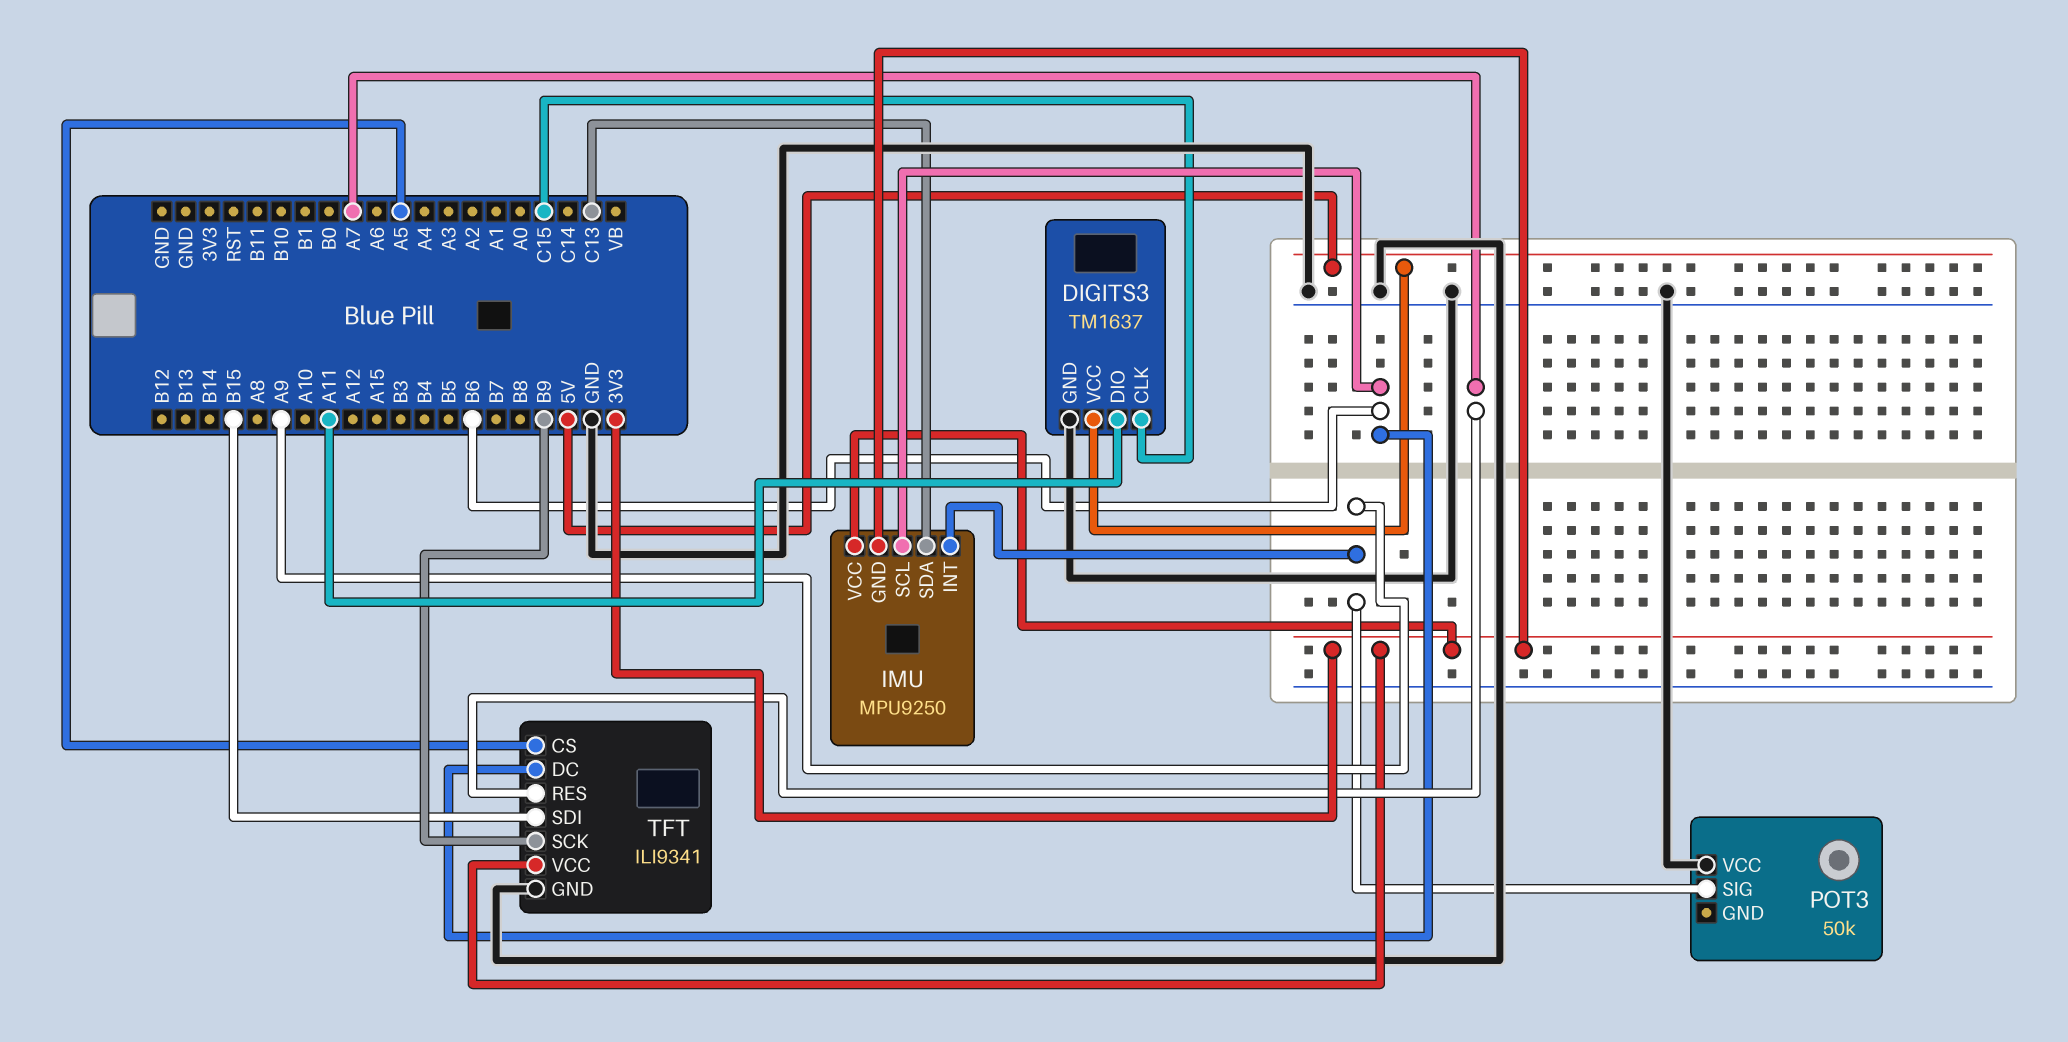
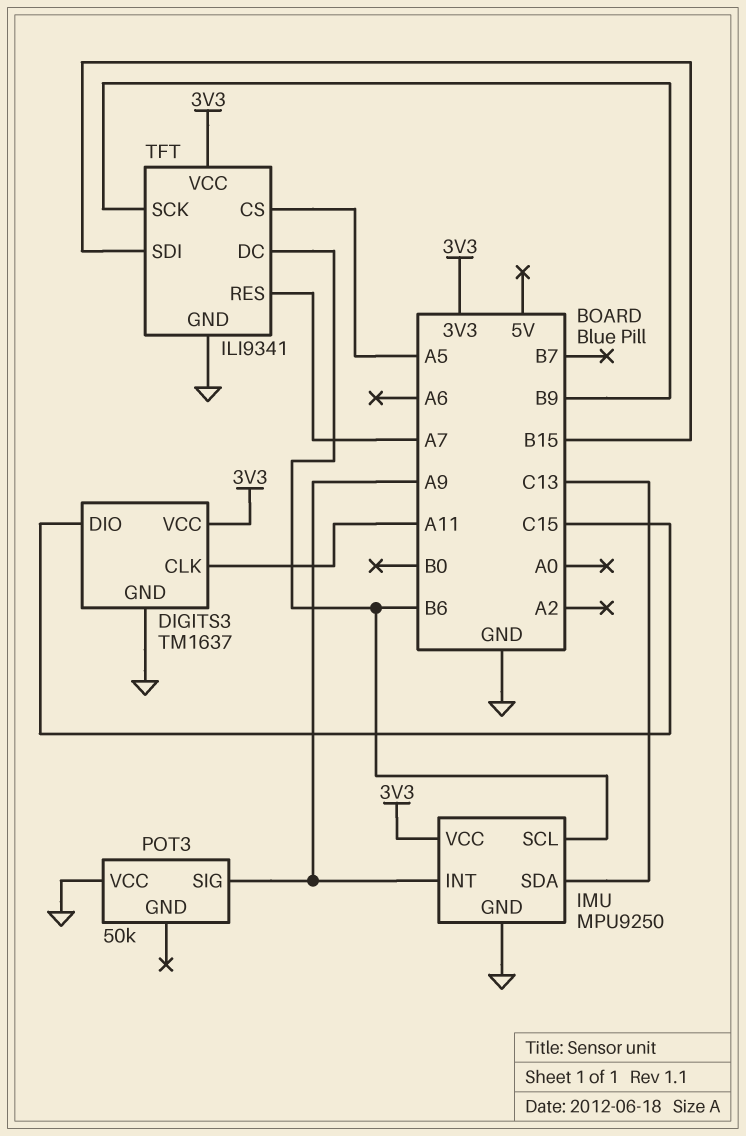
DIGITS3 pin CLK: C15 -> A11
DIGITS3 pin DIO: A11 -> C15
DIGITS3 pin VCC: 5V -> 3V3
IMU pin GND: 3V3 -> GND

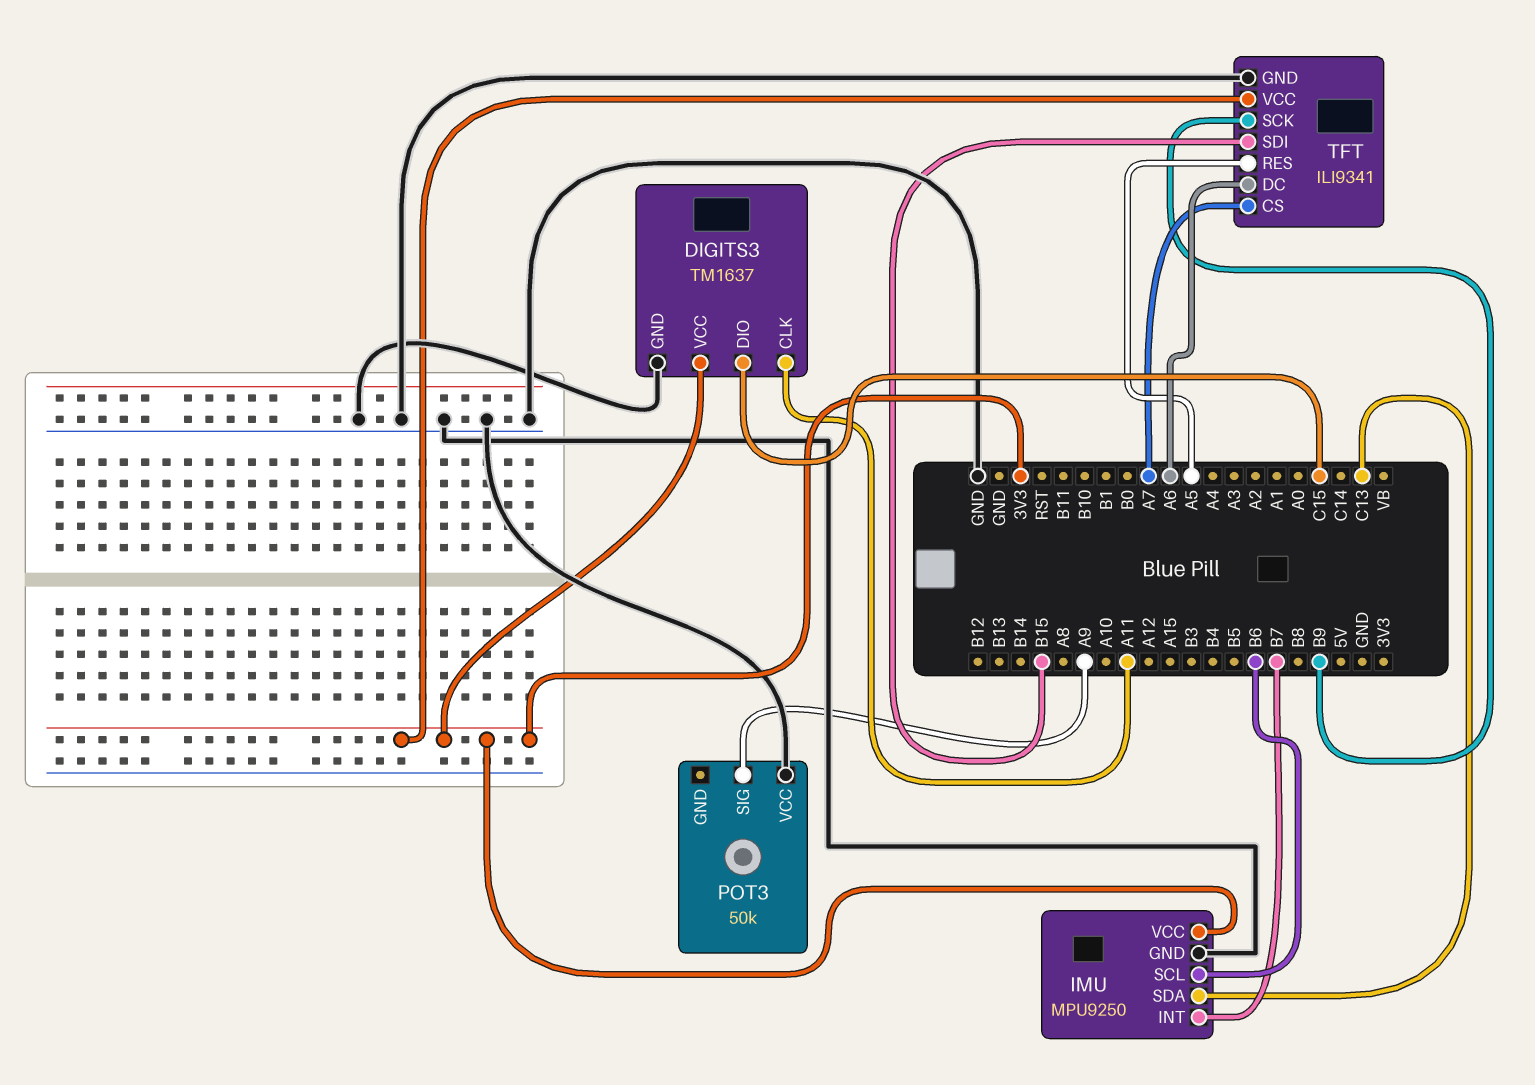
IMU pin INT: A9 -> B7
TFT pin CS: A5 -> A7
TFT pin DC: B6 -> A6
TFT pin RES: A7 -> A5

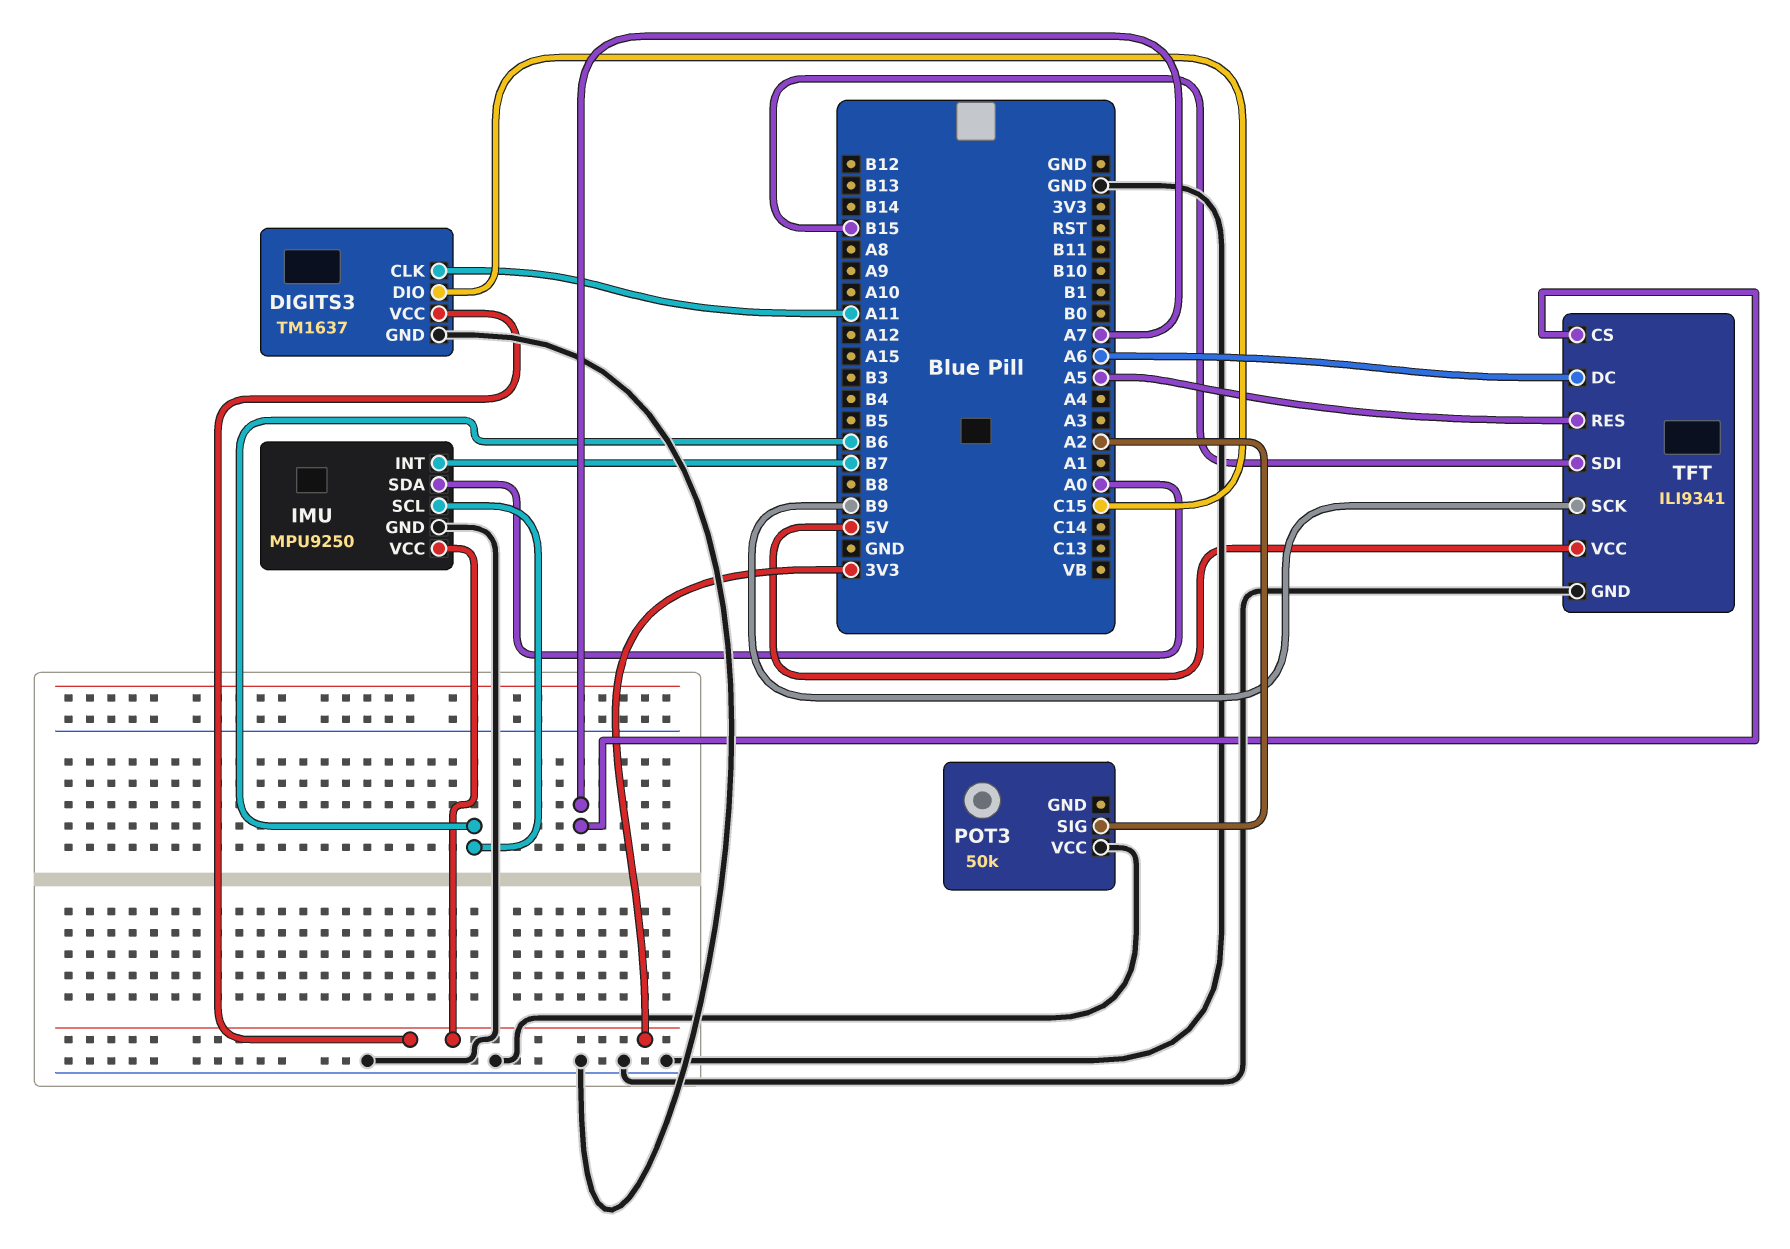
IMU pin SDA: C13 -> A0
POT3 pin SIG: A9 -> A2
TFT pin VCC: 3V3 -> 5V

